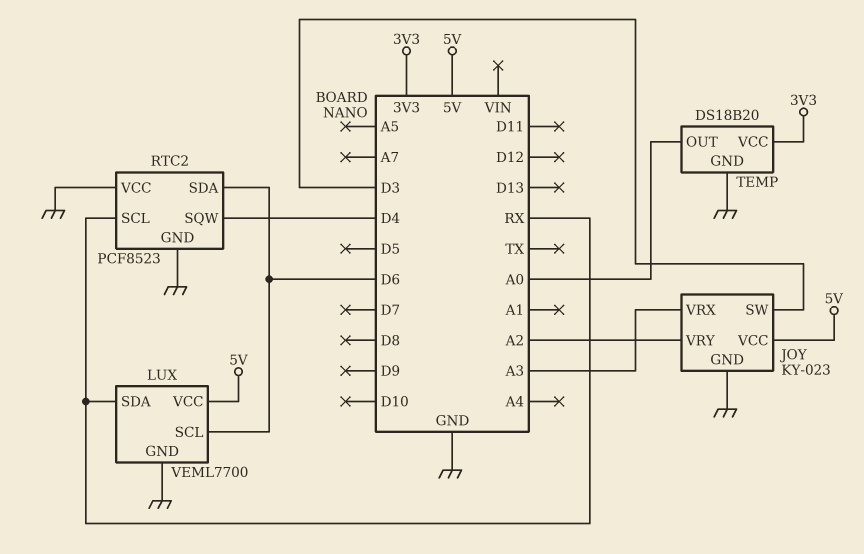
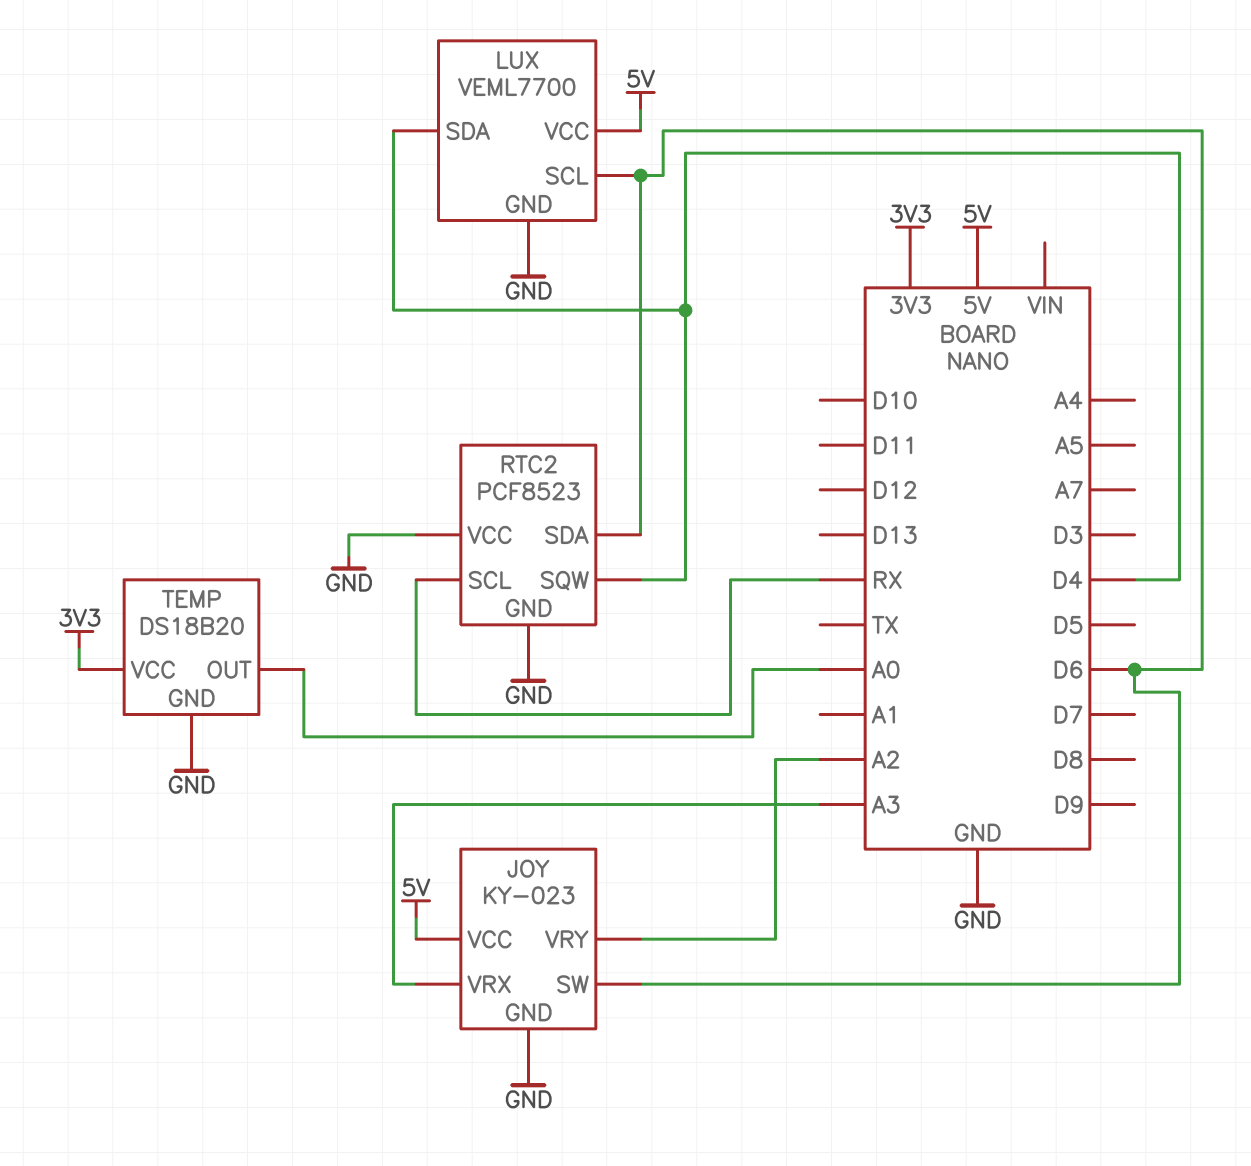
JOY pin SW: D3 -> D6
LUX pin SDA: RX -> D4

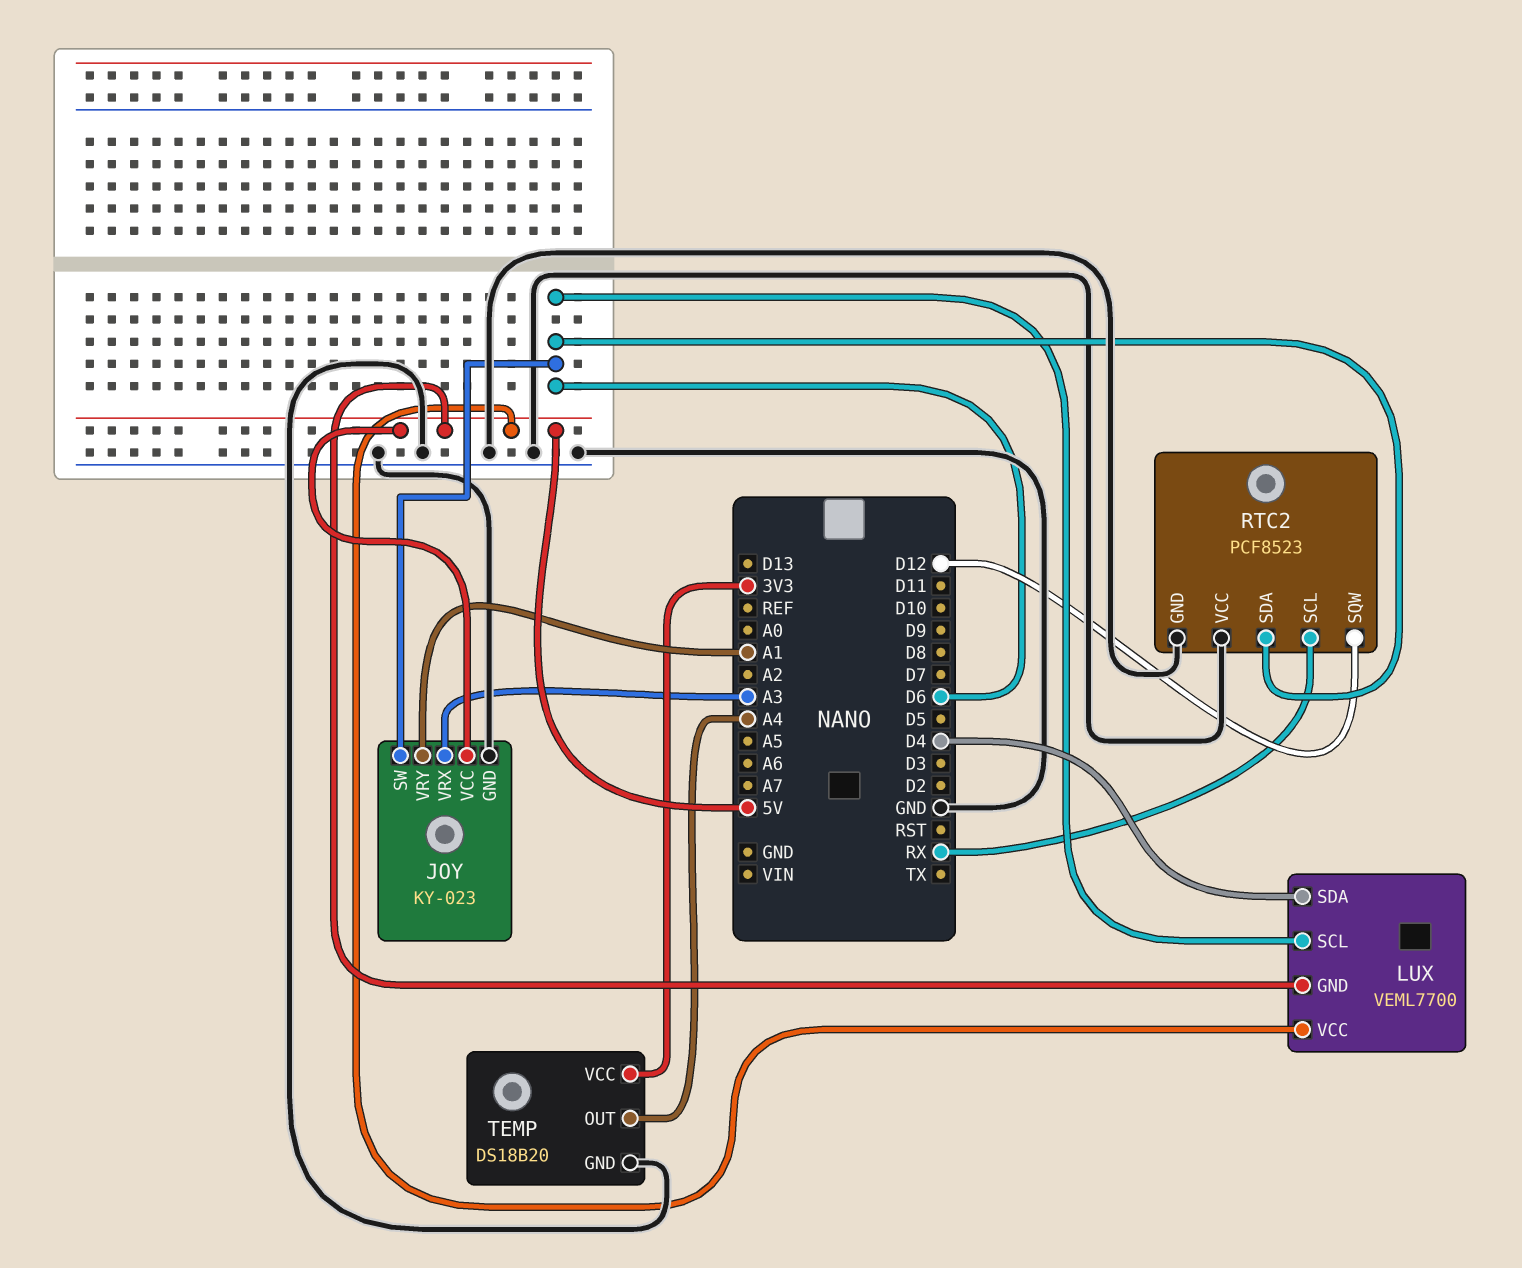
JOY pin VRY: A2 -> A1
LUX pin GND: GND -> 5V
RTC2 pin SQW: D4 -> D12
TEMP pin OUT: A0 -> A4

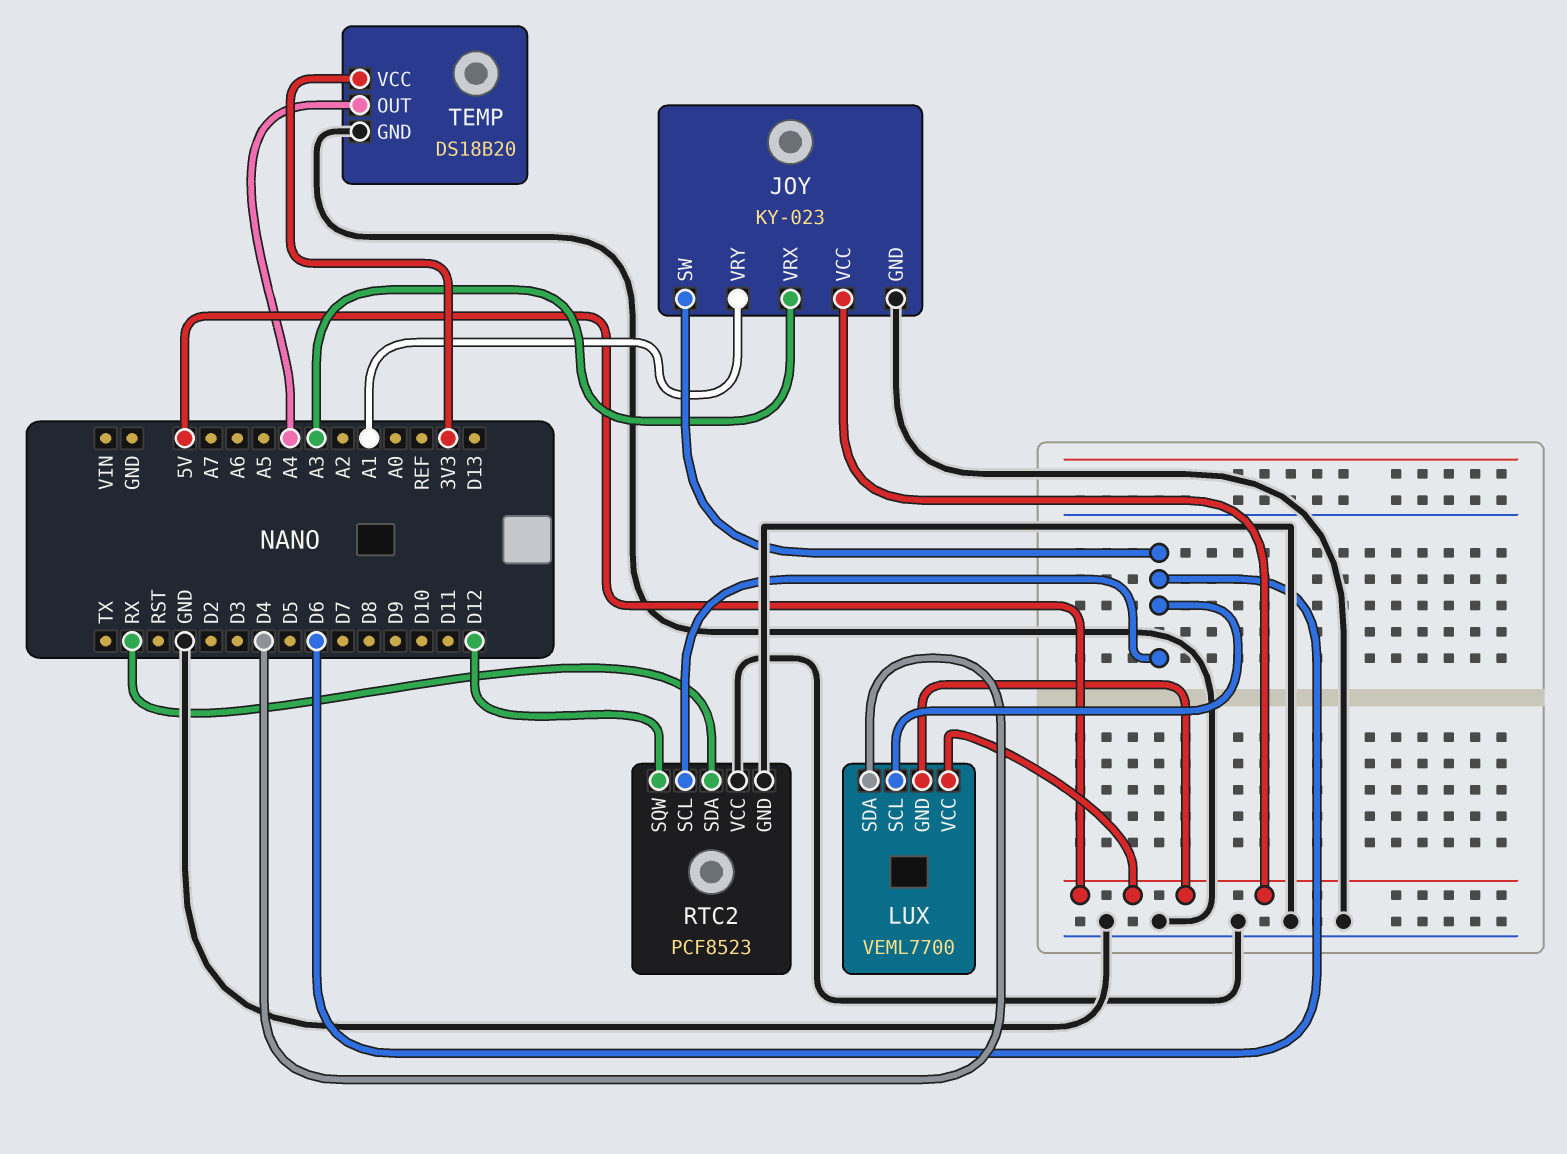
RTC2 pin SCL: RX -> D6
RTC2 pin SDA: D6 -> RX

